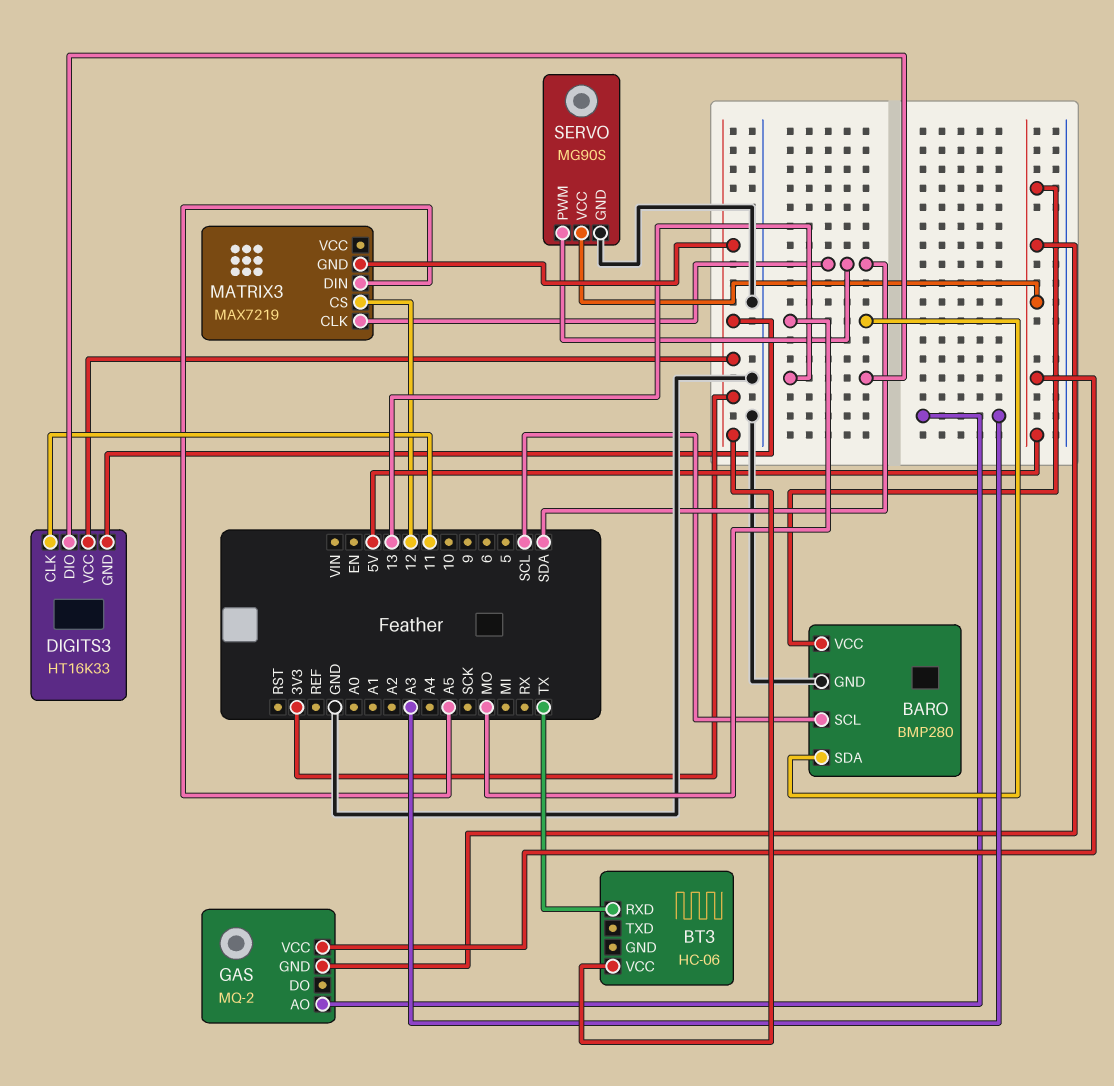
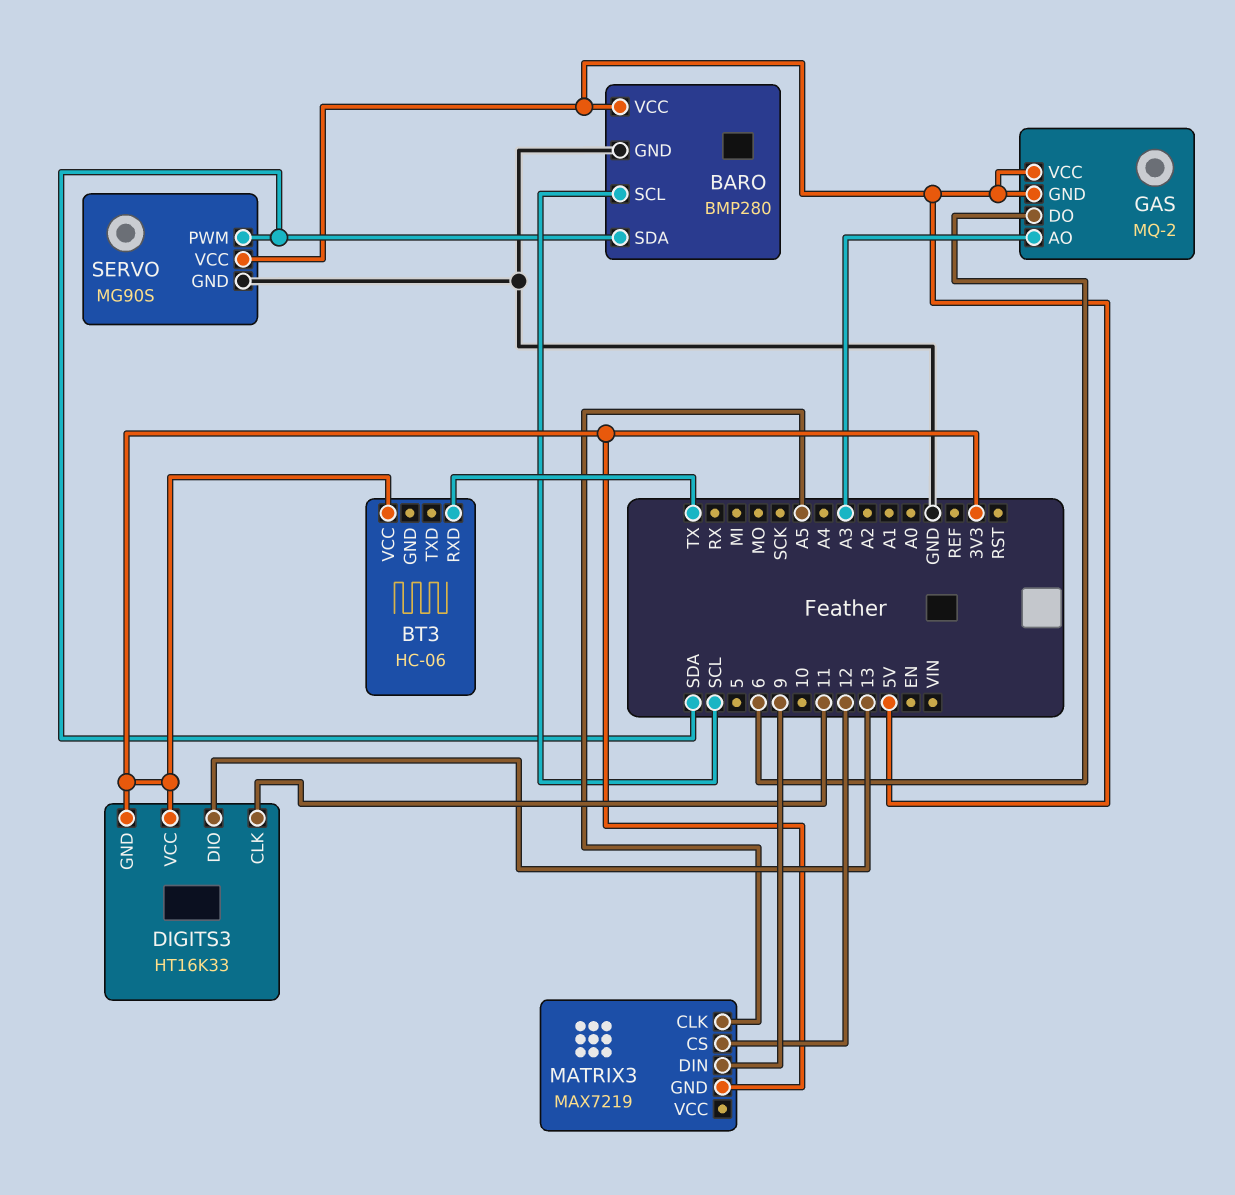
BARO pin SDA: MO -> SDA
GAS pin DO: none -> 6
MATRIX3 pin CLK: SDA -> A5
MATRIX3 pin DIN: A5 -> 9

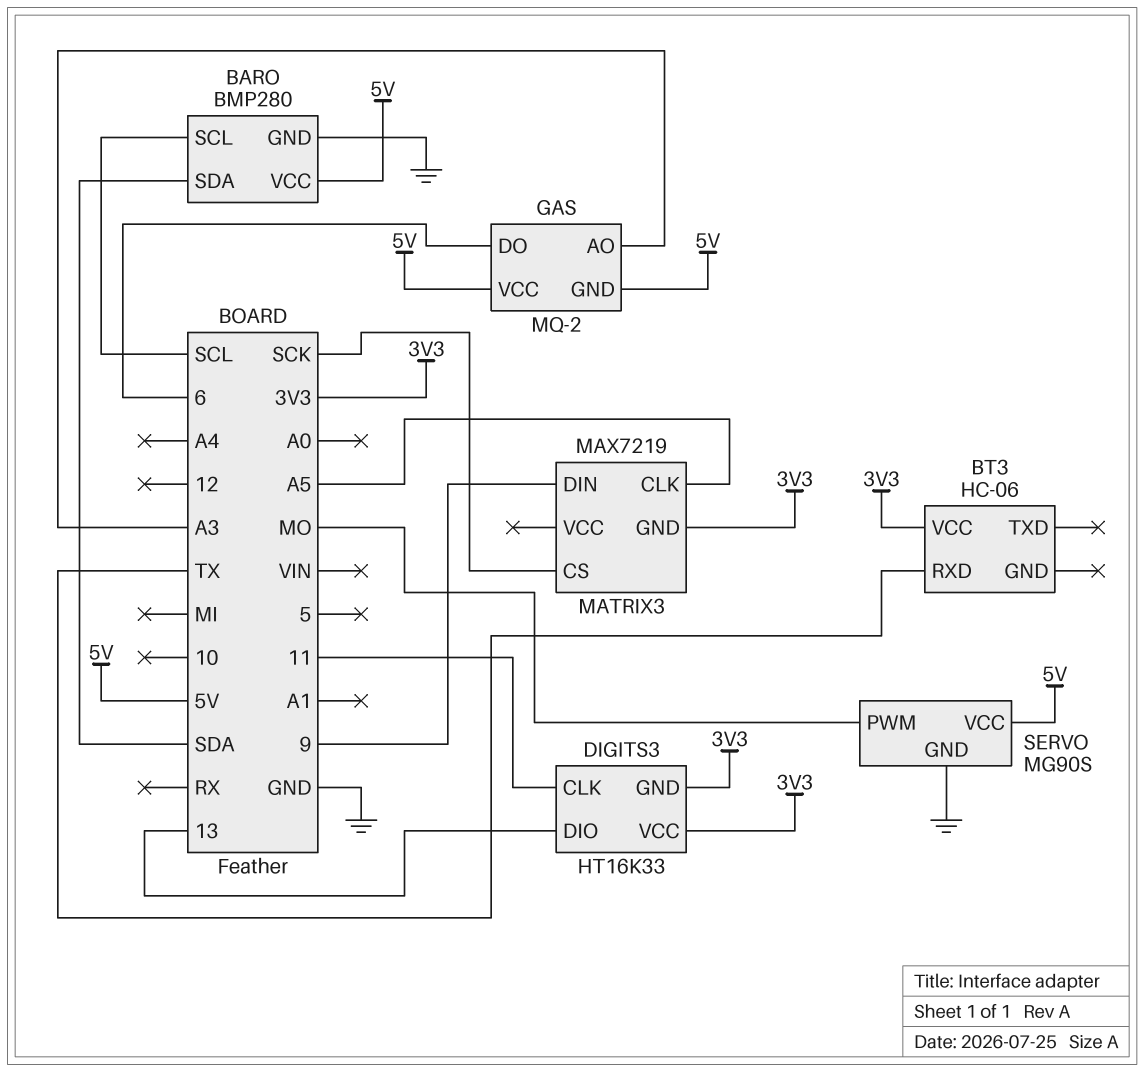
MATRIX3 pin CS: 12 -> SCK
SERVO pin PWM: SDA -> MO

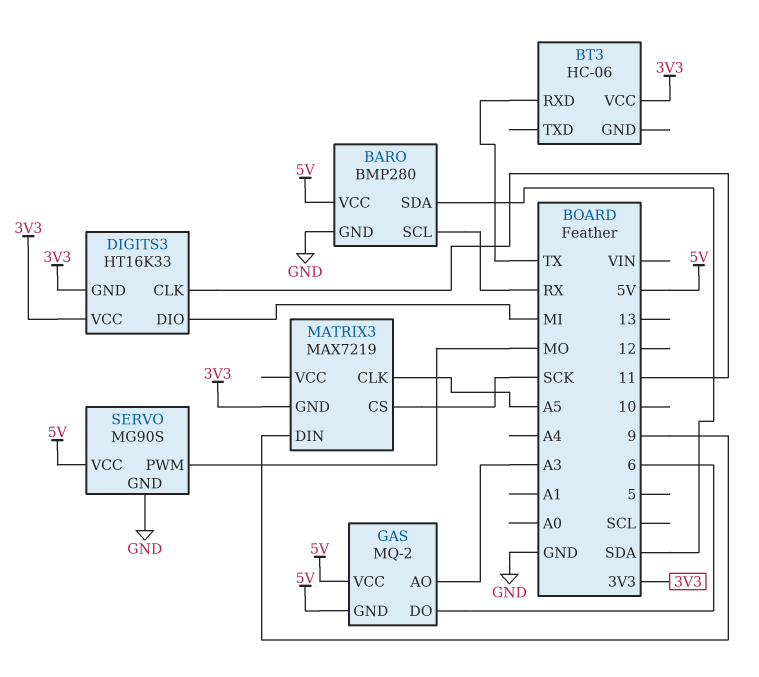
BARO pin SCL: SCL -> RX
DIGITS3 pin DIO: 13 -> MI

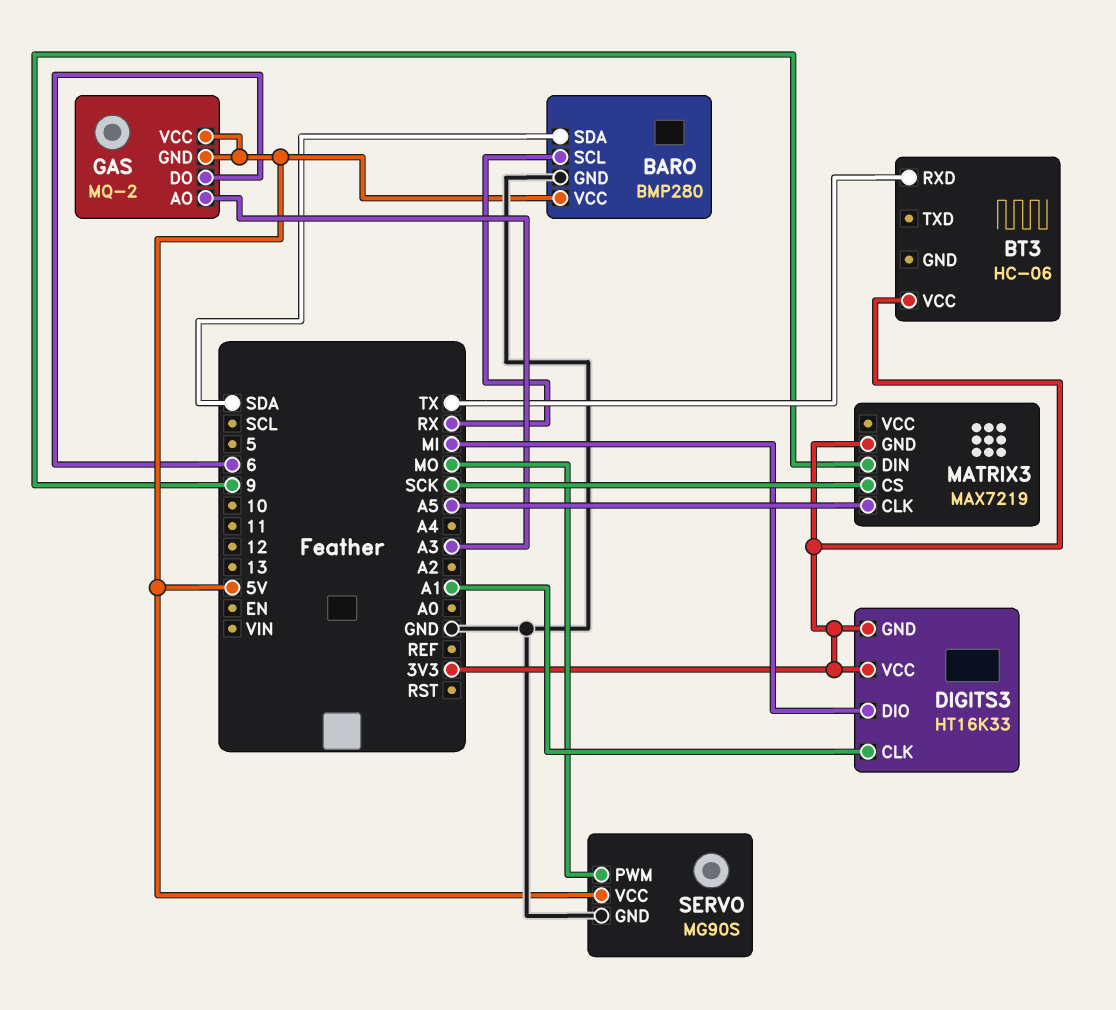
DIGITS3 pin CLK: 11 -> A1

